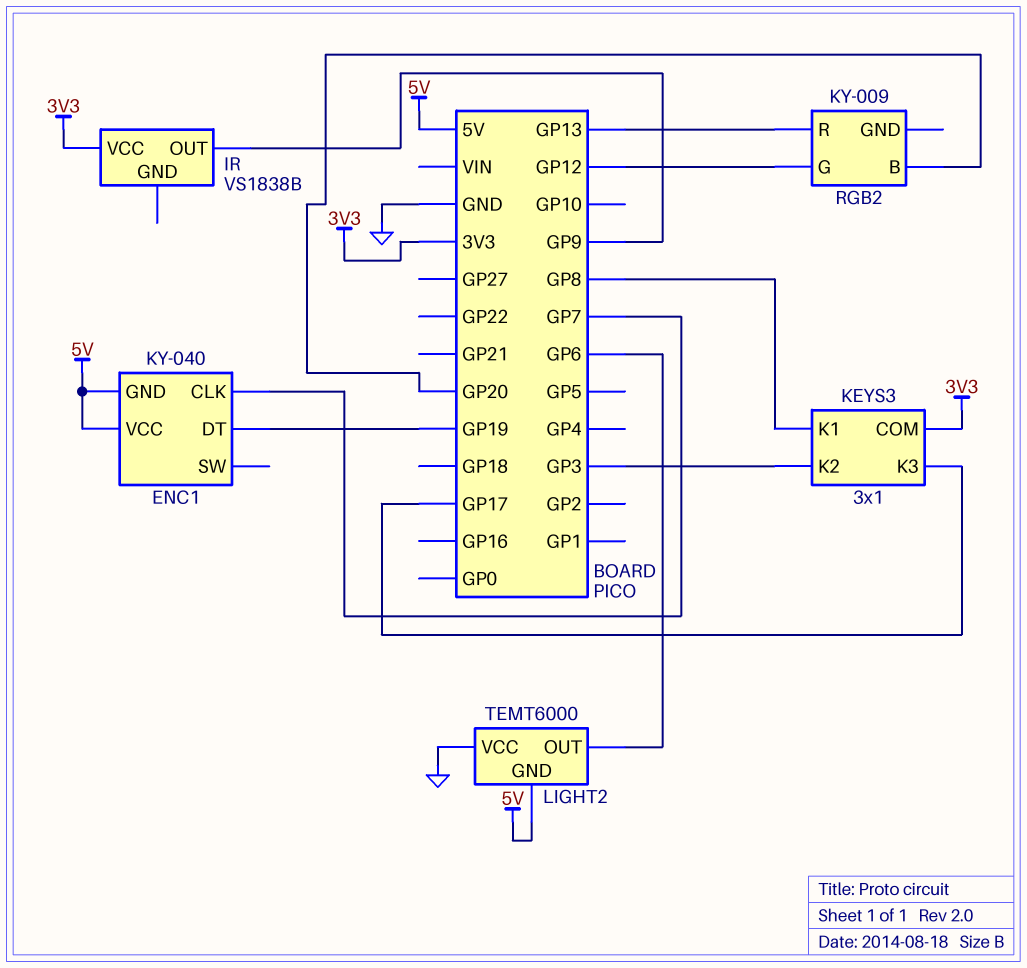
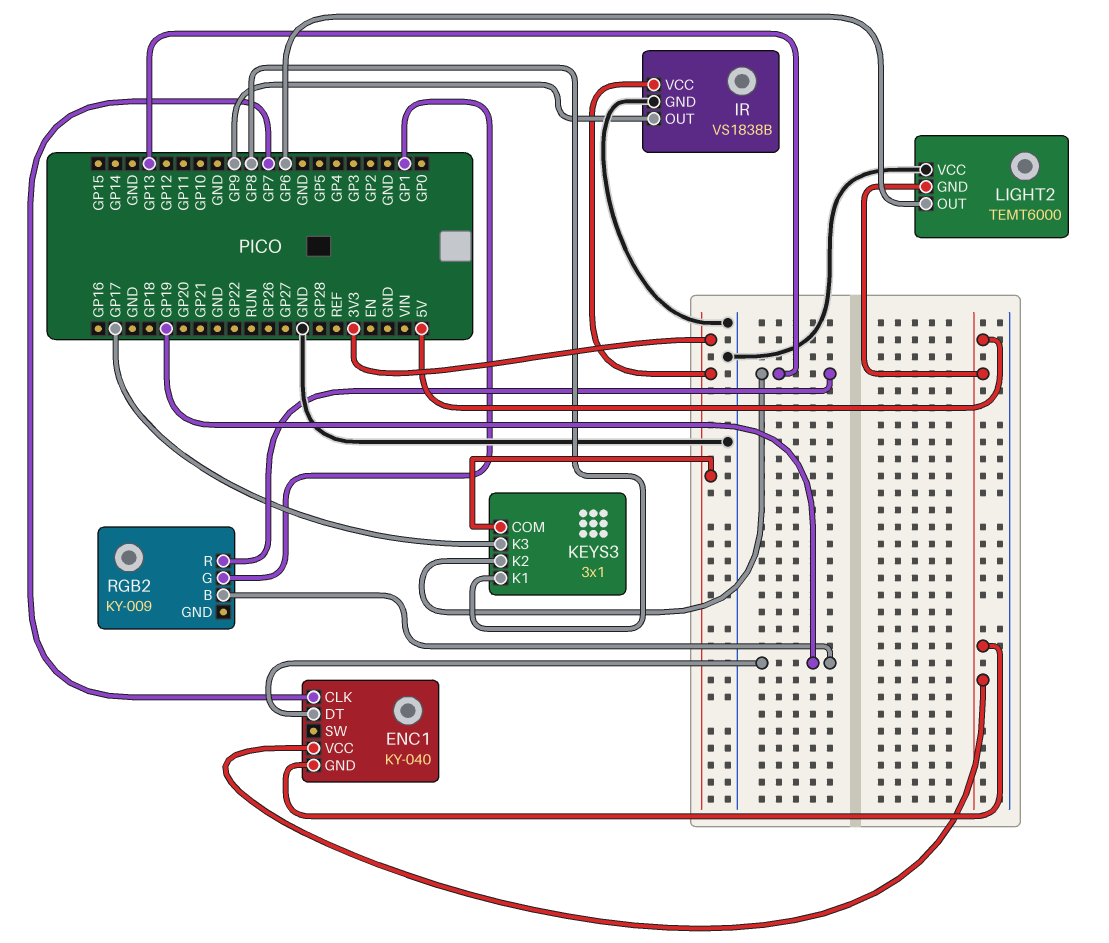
IR pin GND: none -> GND
KEYS3 pin K2: GP3 -> GP13
RGB2 pin B: GP20 -> GP19
RGB2 pin G: GP12 -> GP1

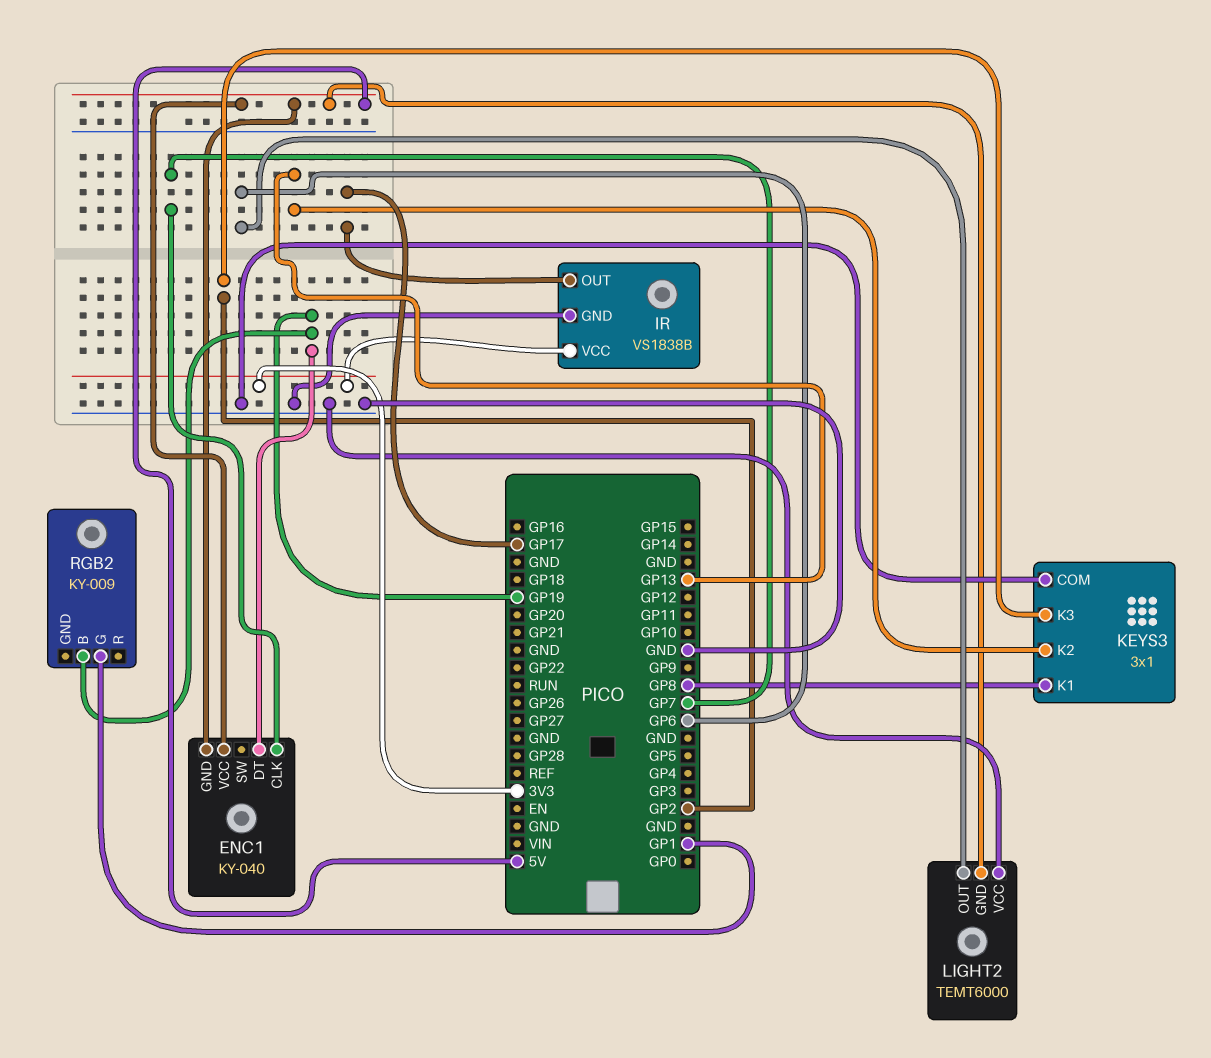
IR pin OUT: GP9 -> GP17
KEYS3 pin COM: 3V3 -> GND
KEYS3 pin K3: GP17 -> GP2
RGB2 pin R: GP13 -> none

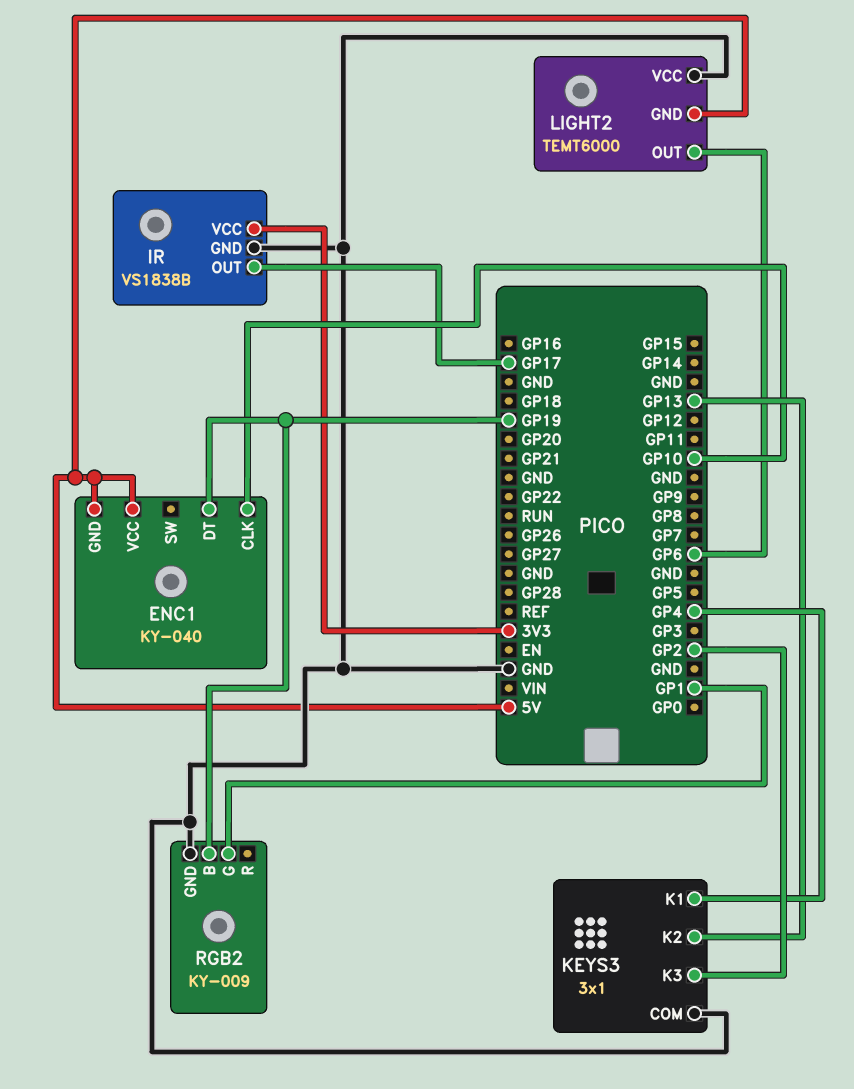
ENC1 pin CLK: GP7 -> GP10
KEYS3 pin K1: GP8 -> GP4
RGB2 pin GND: none -> GND

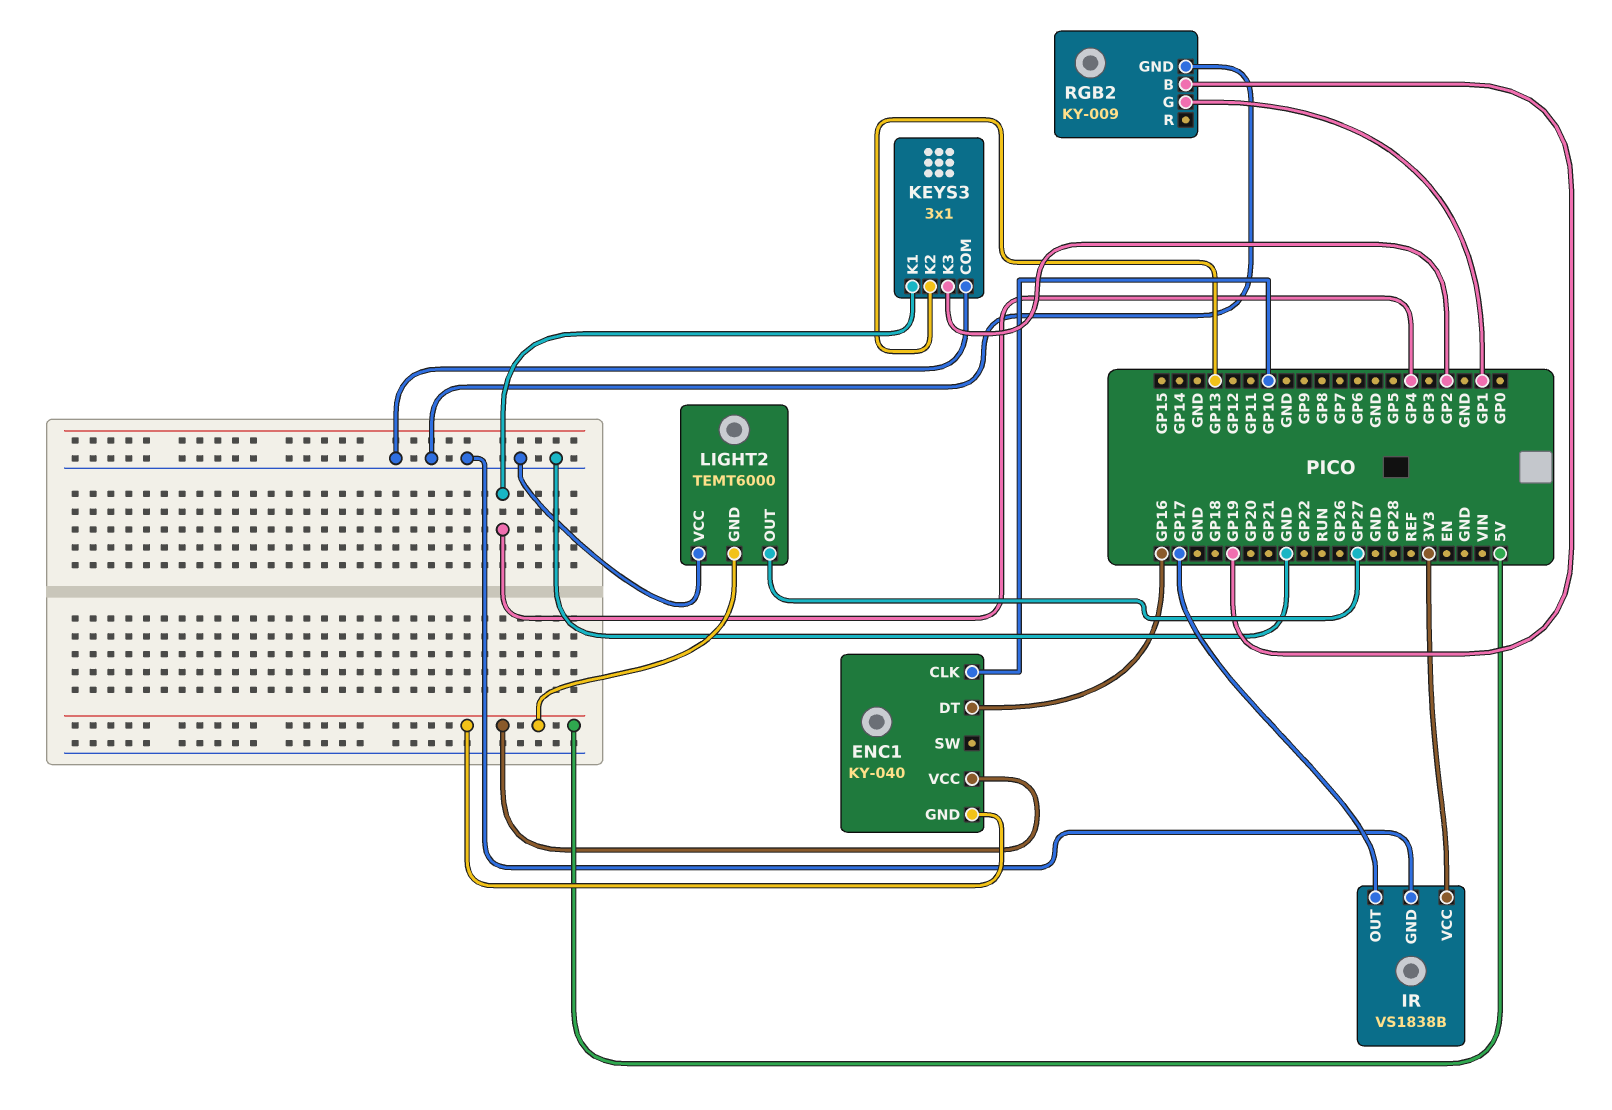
ENC1 pin DT: GP19 -> GP16
LIGHT2 pin OUT: GP6 -> GP27

